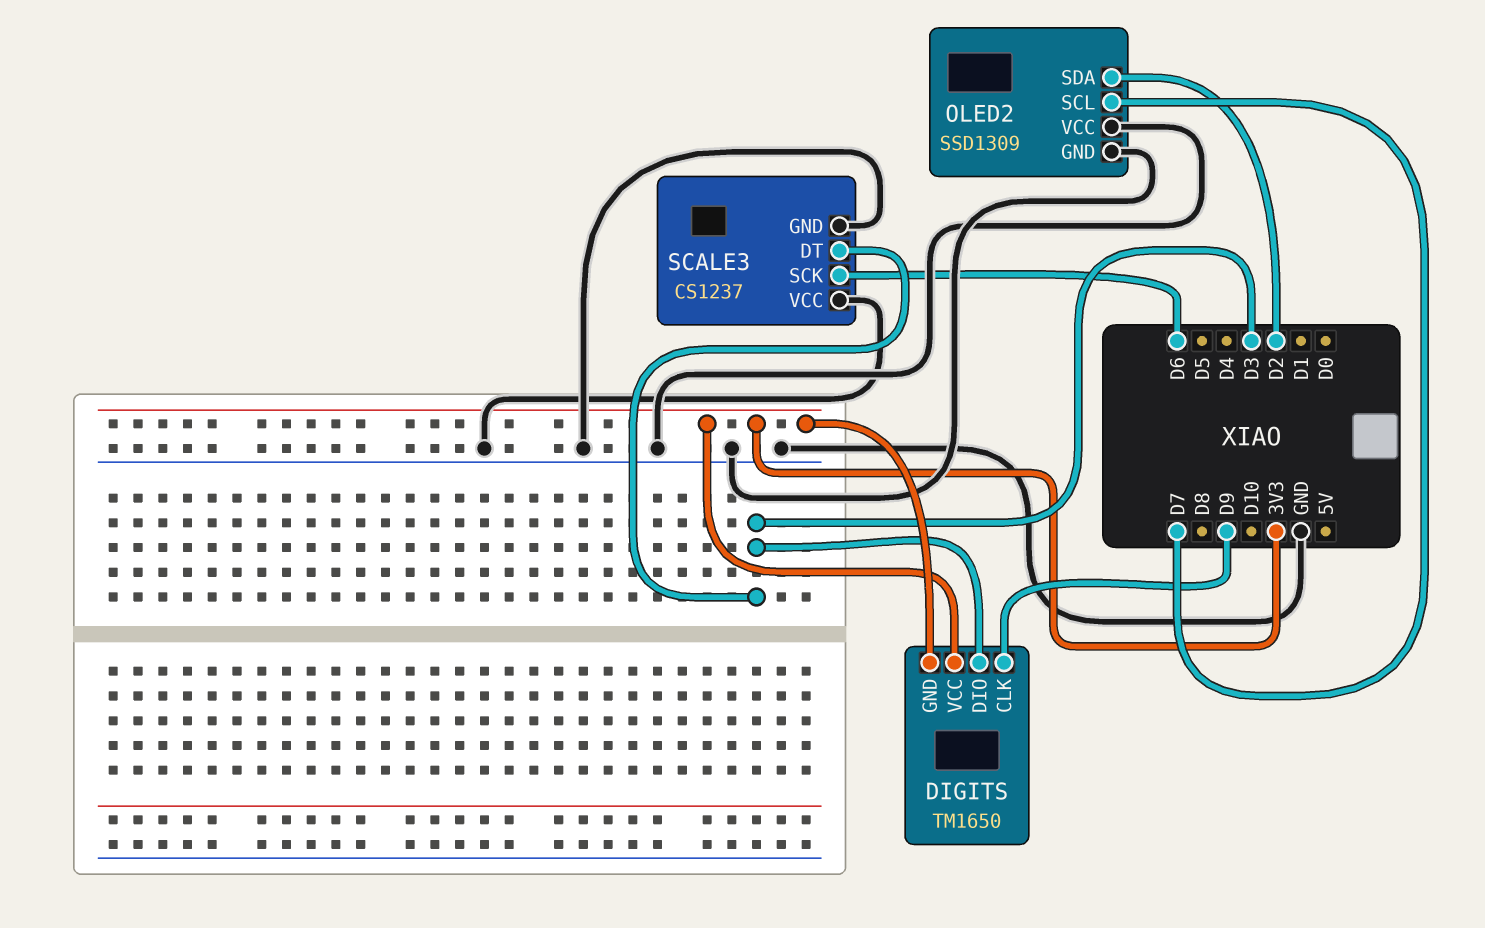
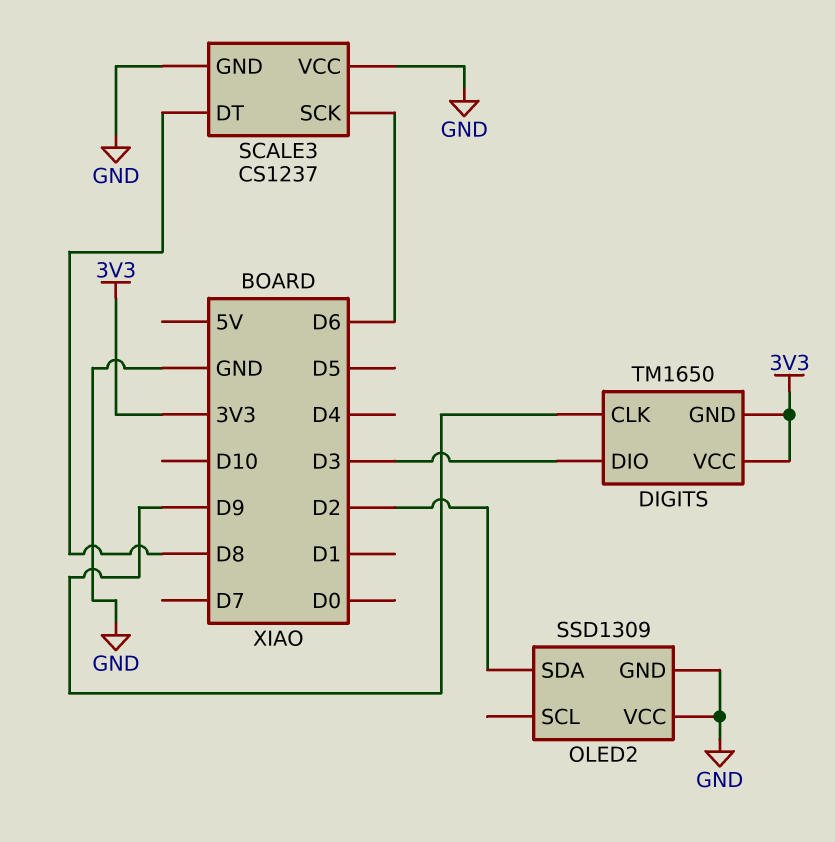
OLED2 pin SCL: D7 -> none
SCALE3 pin DT: D3 -> D8

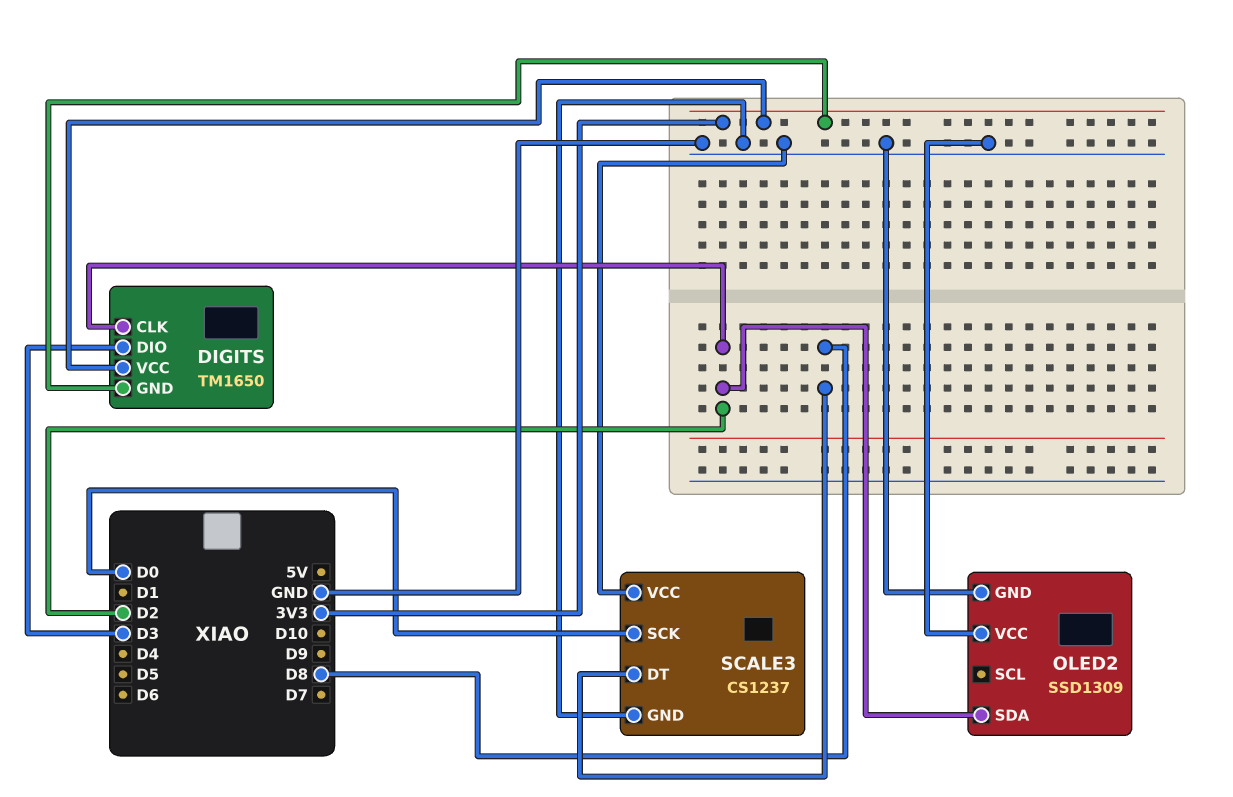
DIGITS pin CLK: D9 -> D2
SCALE3 pin SCK: D6 -> D0

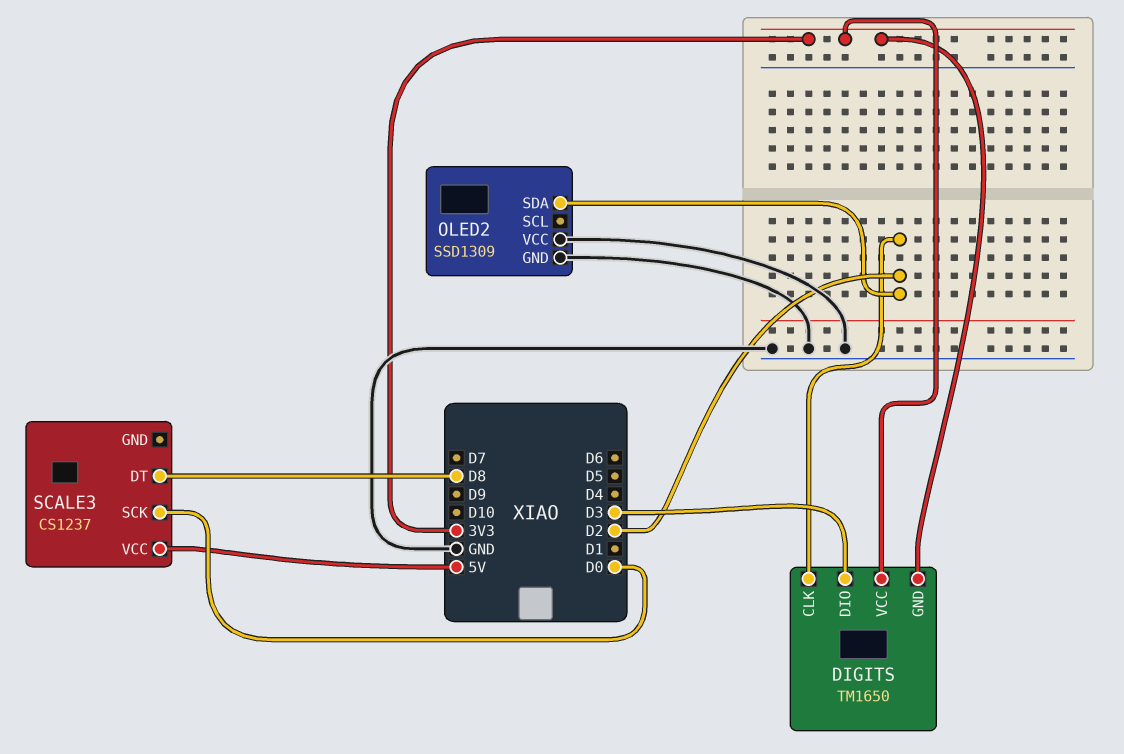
SCALE3 pin GND: GND -> none
SCALE3 pin VCC: GND -> 5V

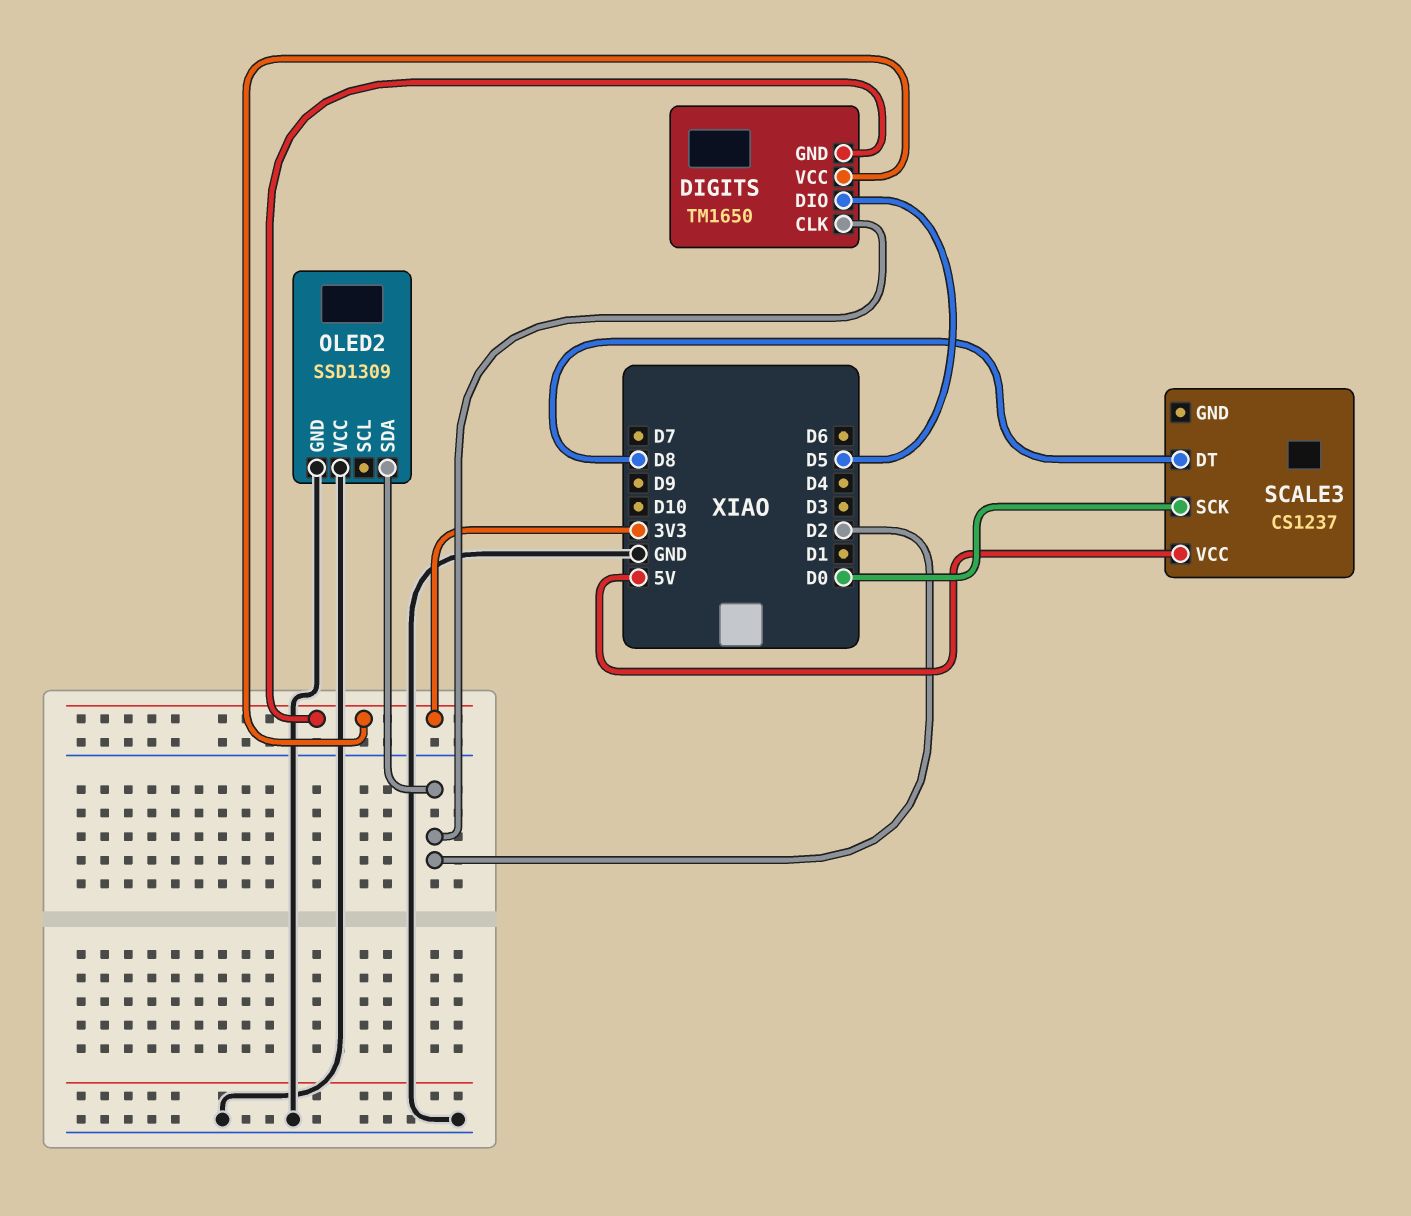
DIGITS pin DIO: D3 -> D5

